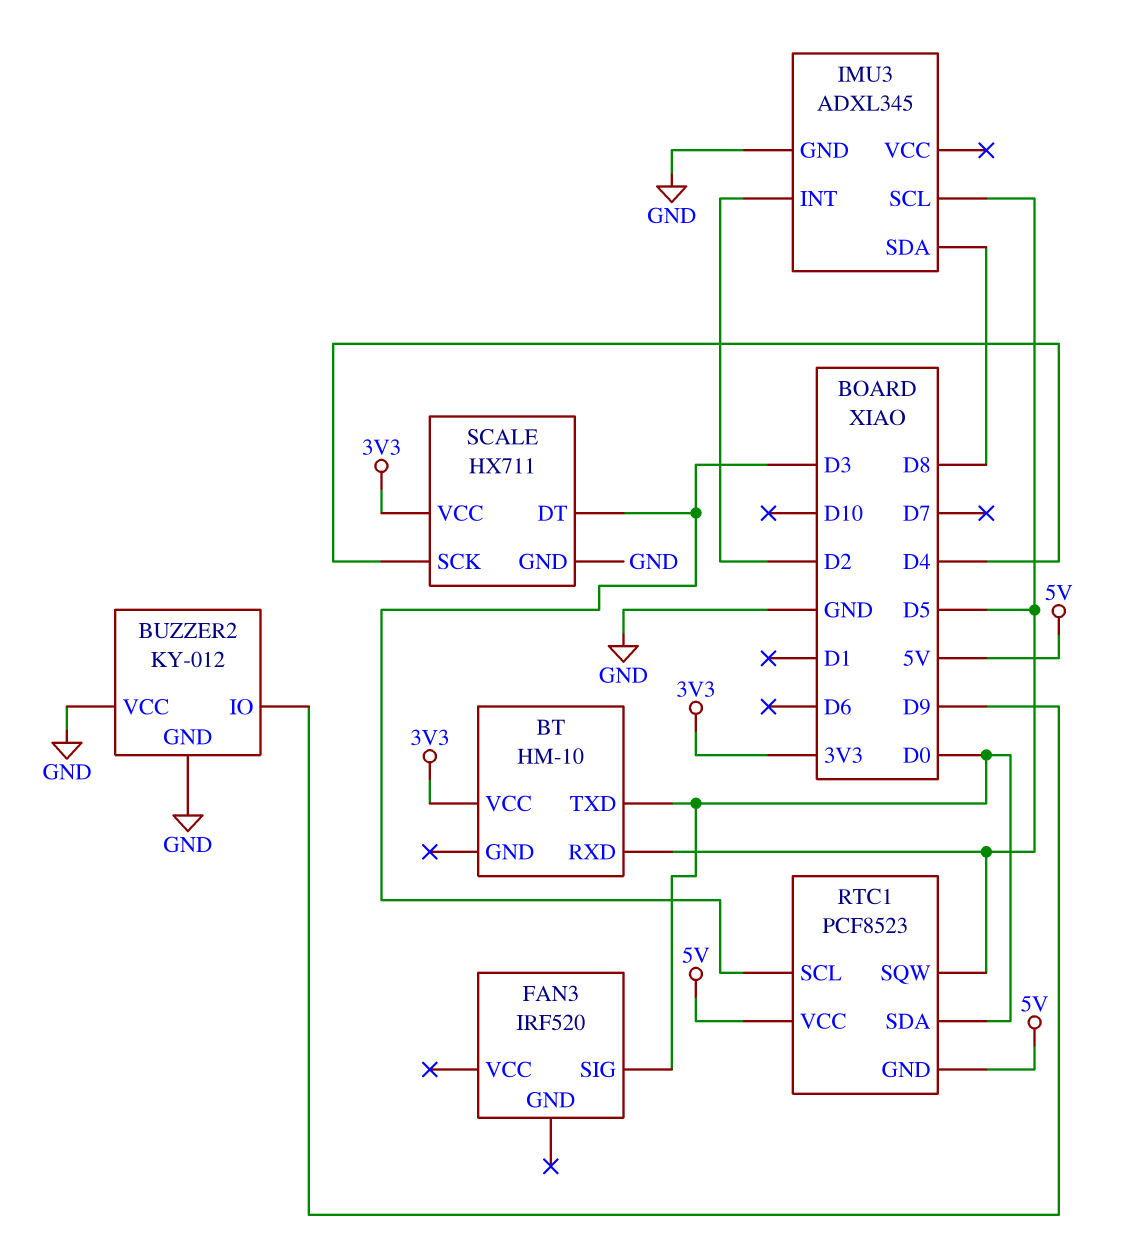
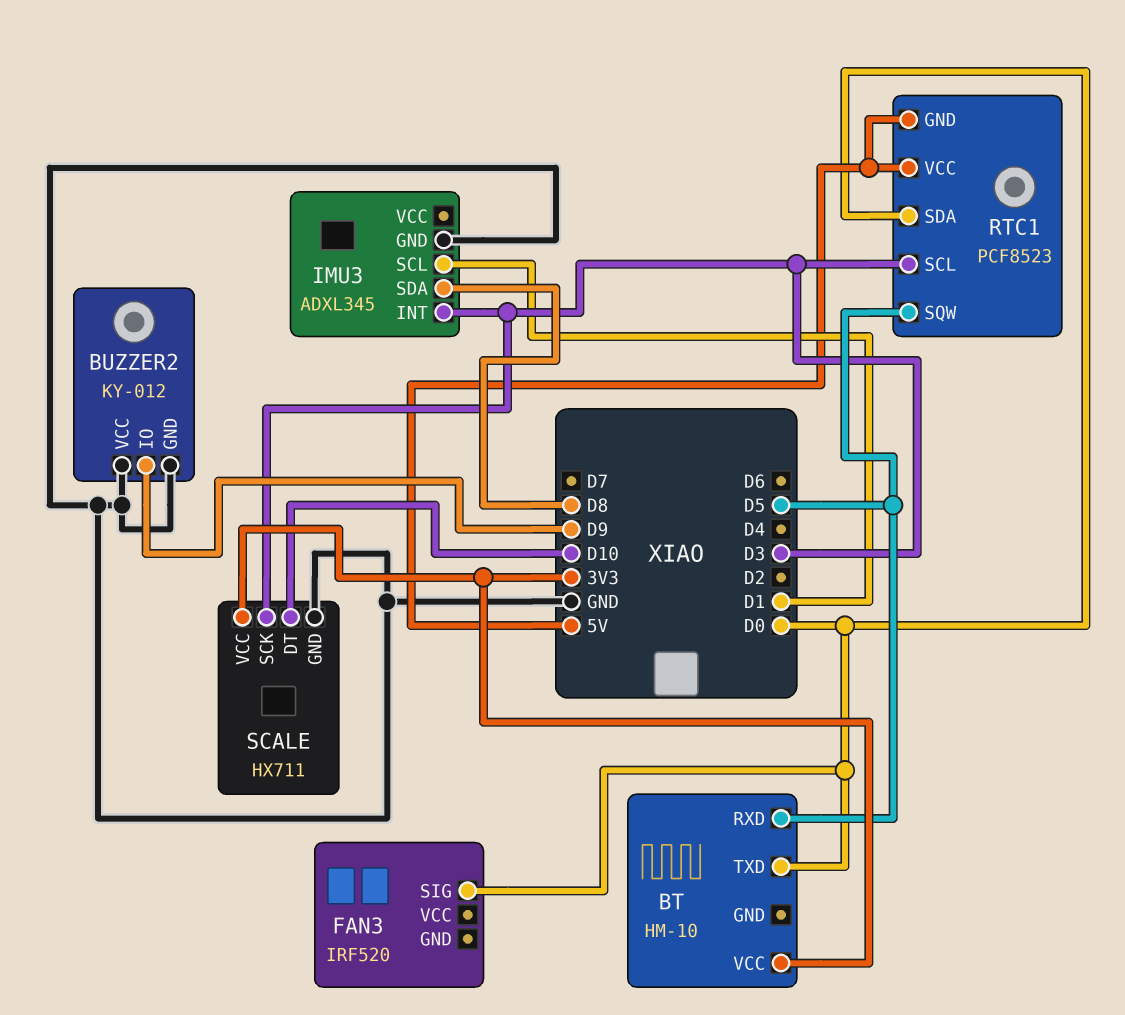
IMU3 pin INT: D2 -> D3
IMU3 pin SCL: D5 -> D1
SCALE pin DT: D3 -> D10
SCALE pin SCK: D4 -> D3

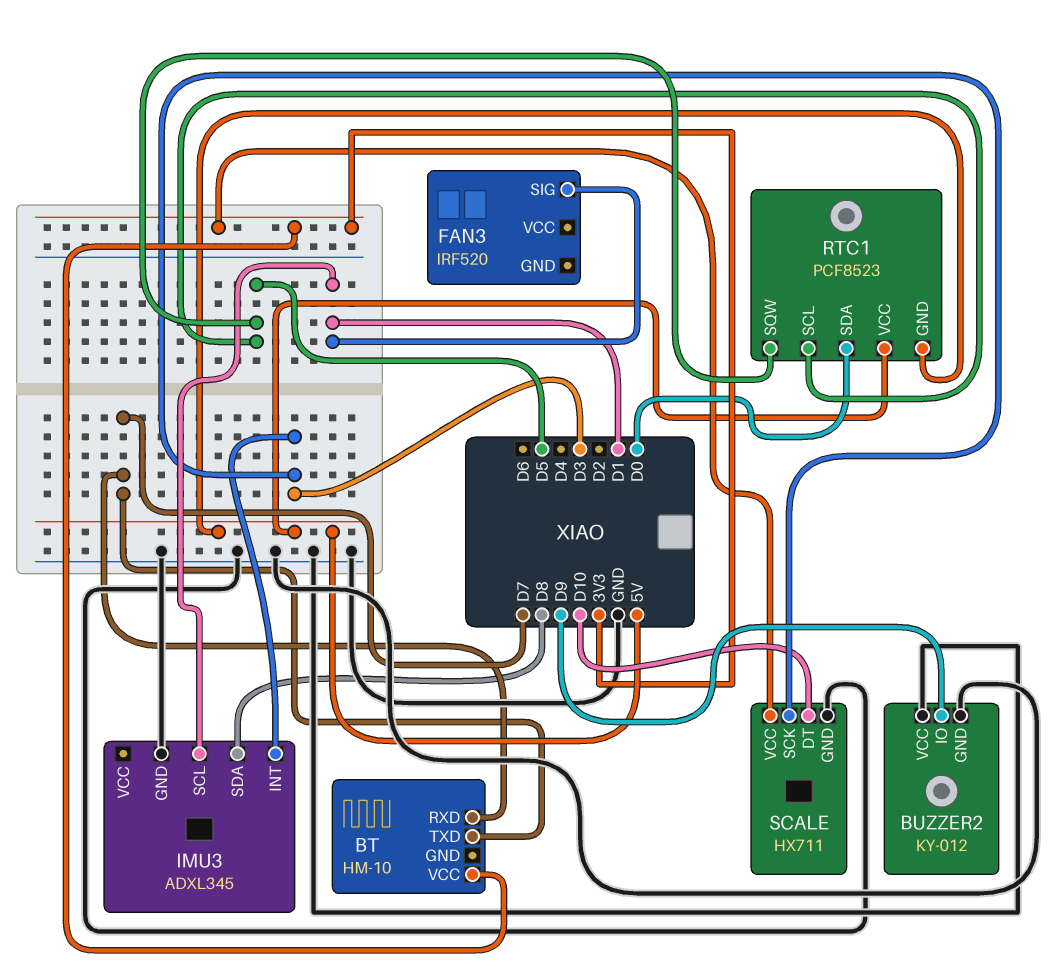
BT pin RXD: D5 -> D7
BT pin TXD: D0 -> D7
FAN3 pin SIG: D0 -> D1
RTC1 pin SCL: D3 -> D5

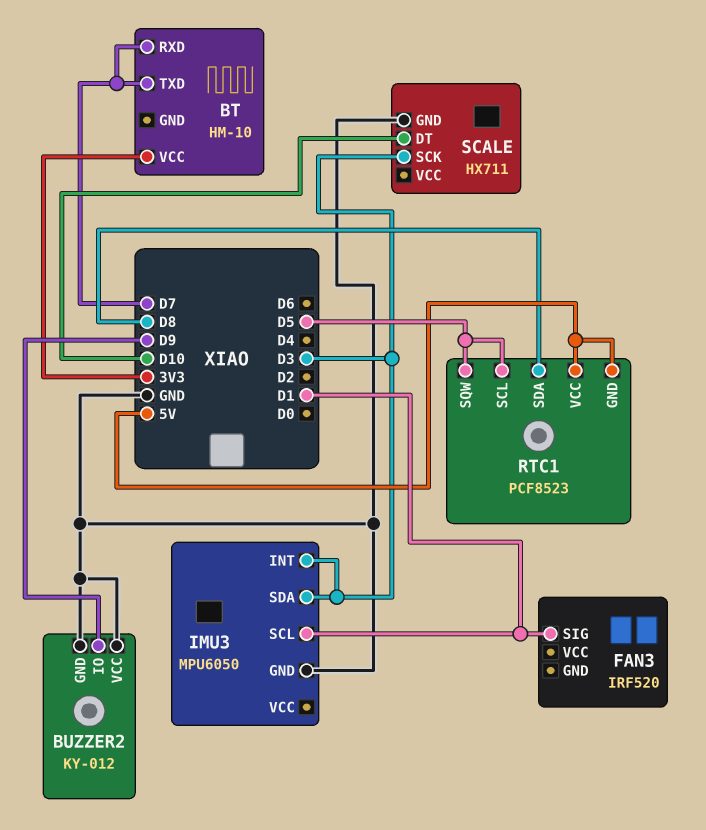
IMU3: ADXL345 -> MPU6050
IMU3 pin SDA: D8 -> D3
RTC1 pin SDA: D0 -> D8
SCALE pin VCC: 3V3 -> none

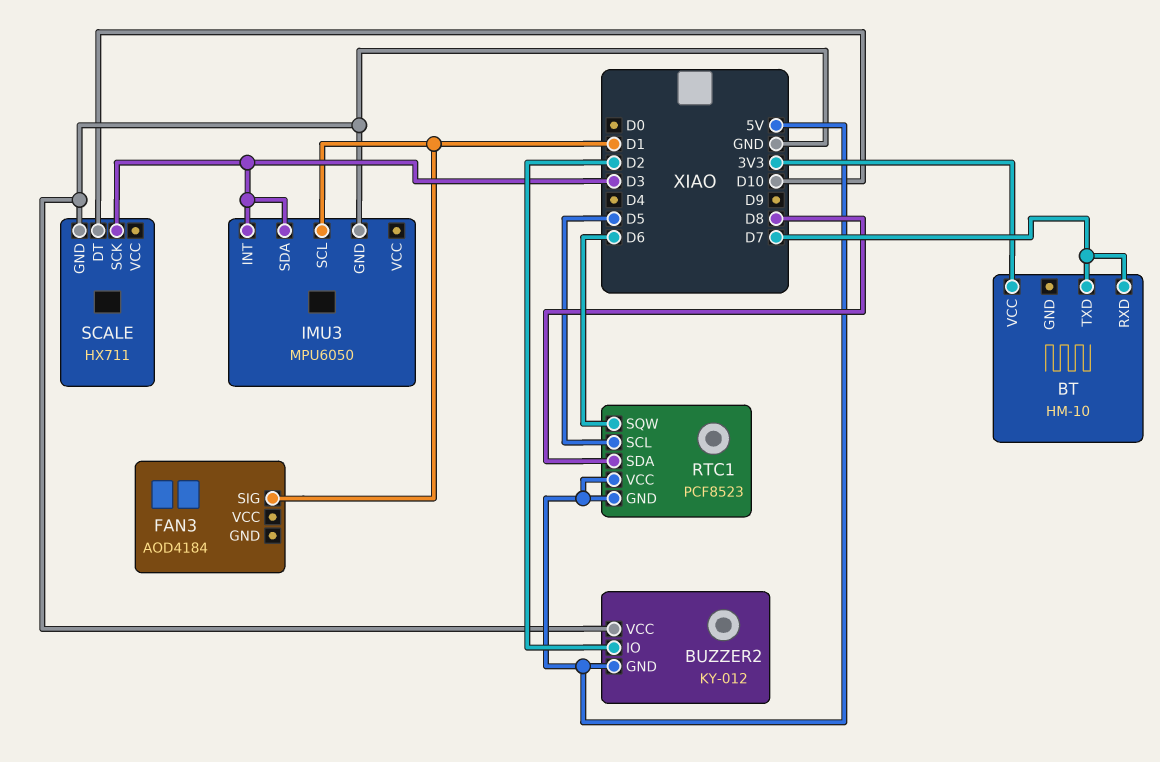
BUZZER2 pin GND: GND -> 5V
BUZZER2 pin IO: D9 -> D2
FAN3: IRF520 -> AOD4184
RTC1 pin SQW: D5 -> D6

